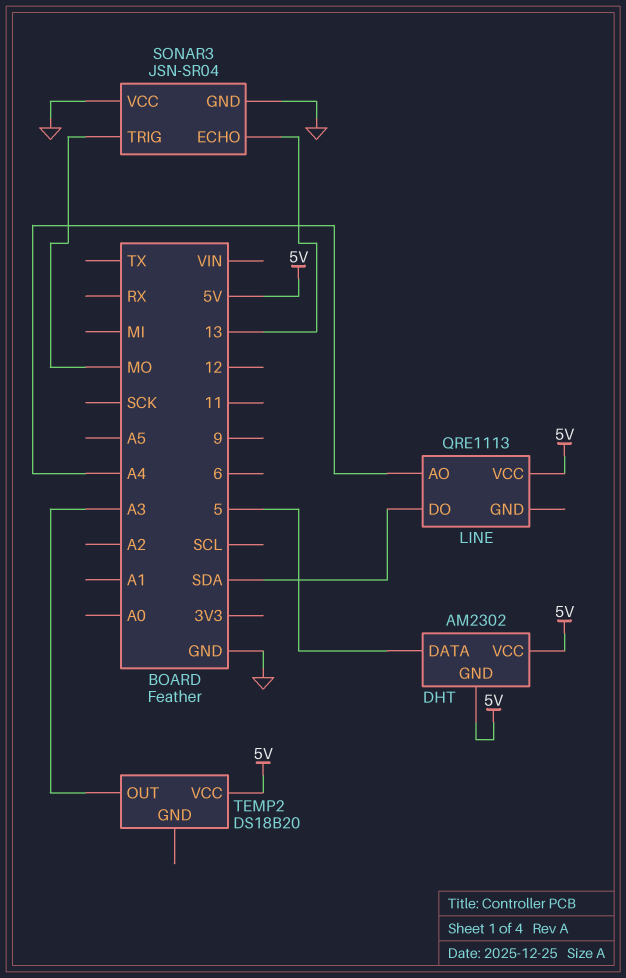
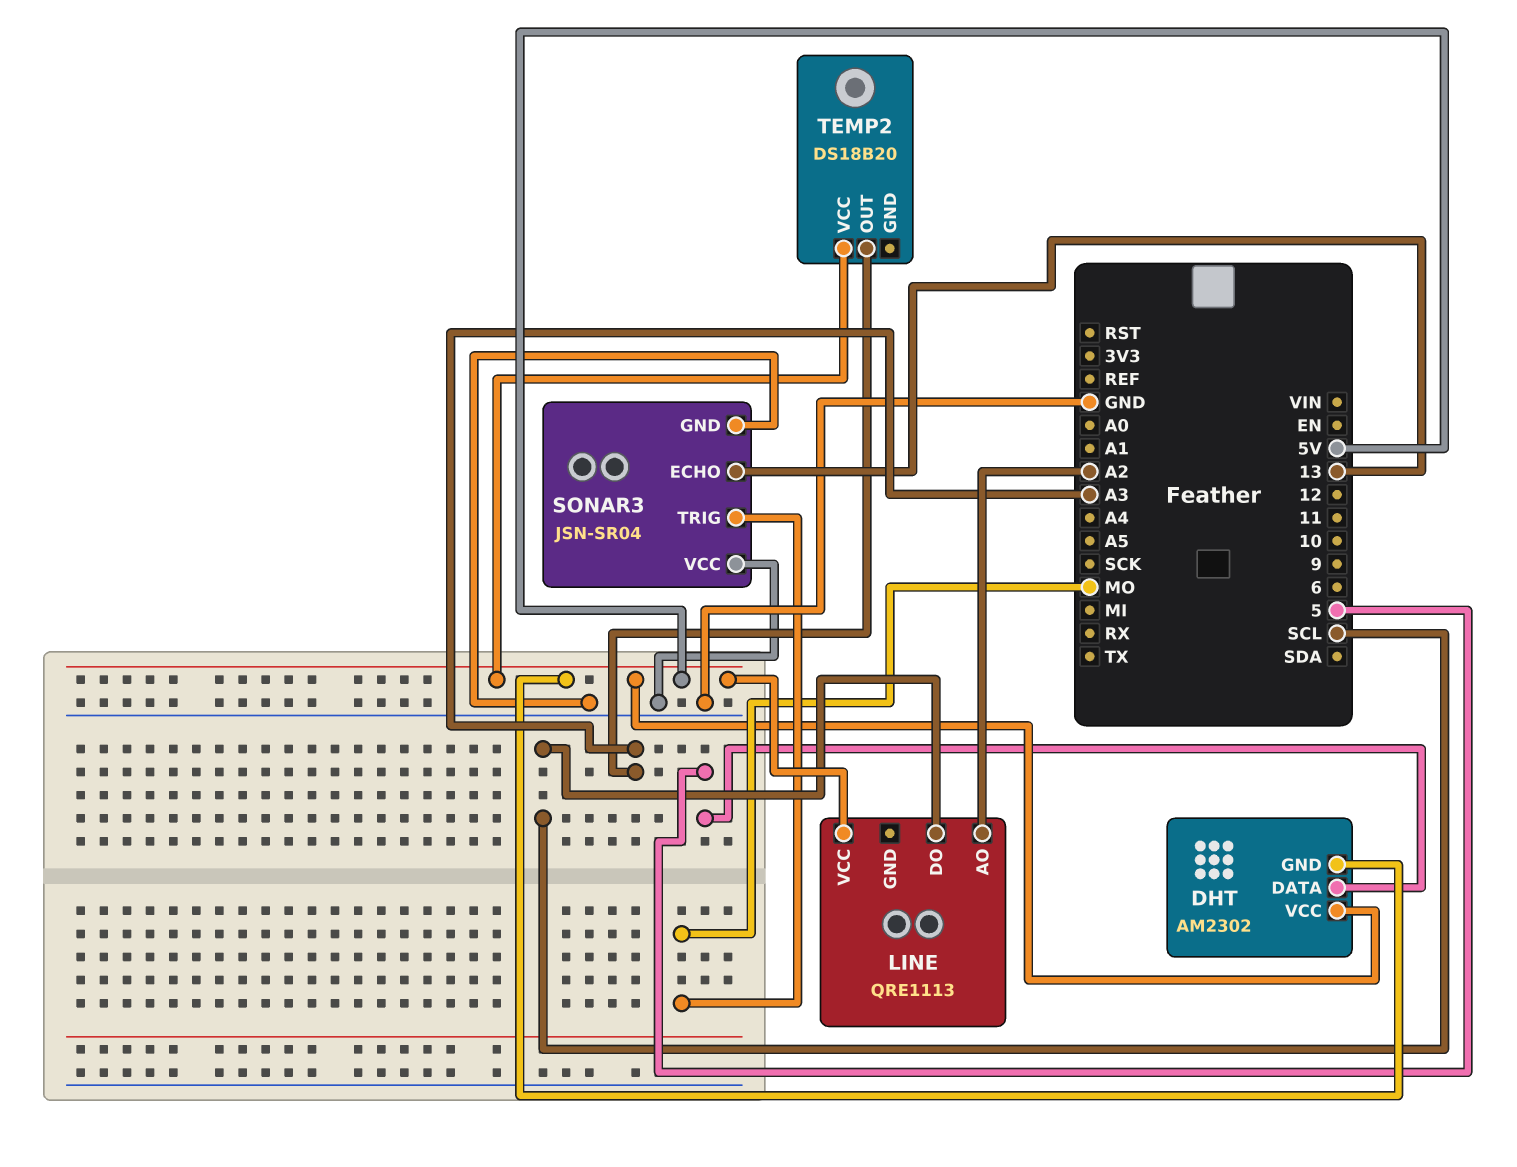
LINE pin AO: A4 -> A2
LINE pin DO: SDA -> SCL

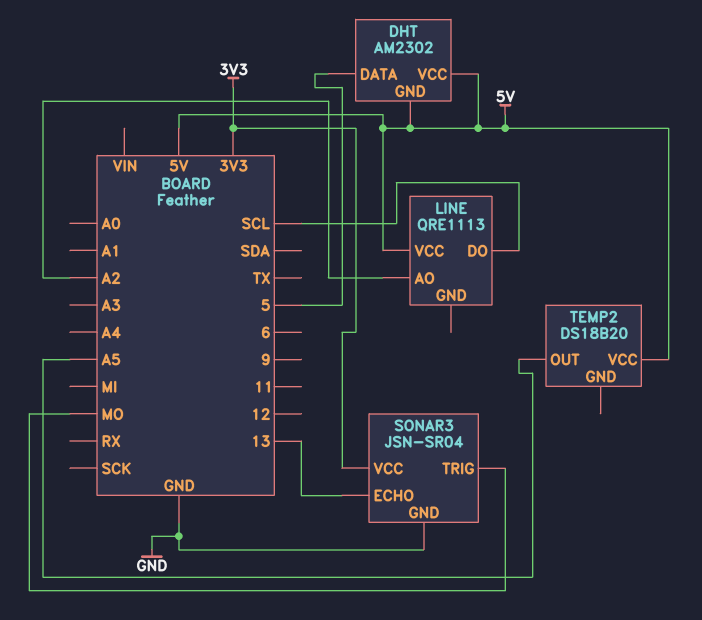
SONAR3 pin VCC: GND -> 3V3
TEMP2 pin OUT: A3 -> A5

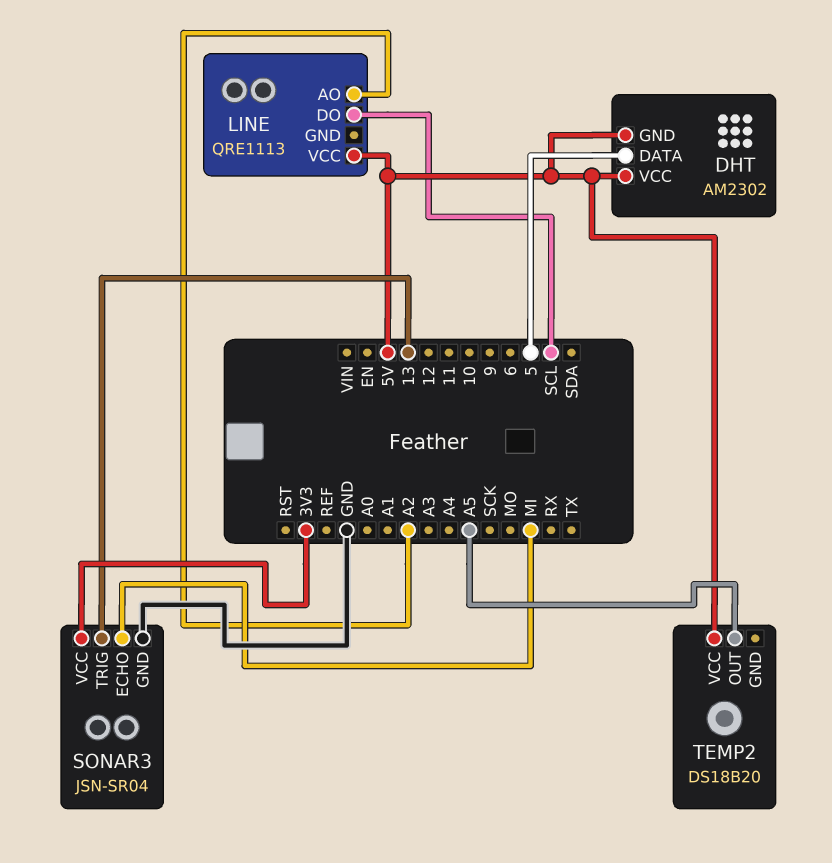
SONAR3 pin ECHO: 13 -> MI
SONAR3 pin TRIG: MO -> 13

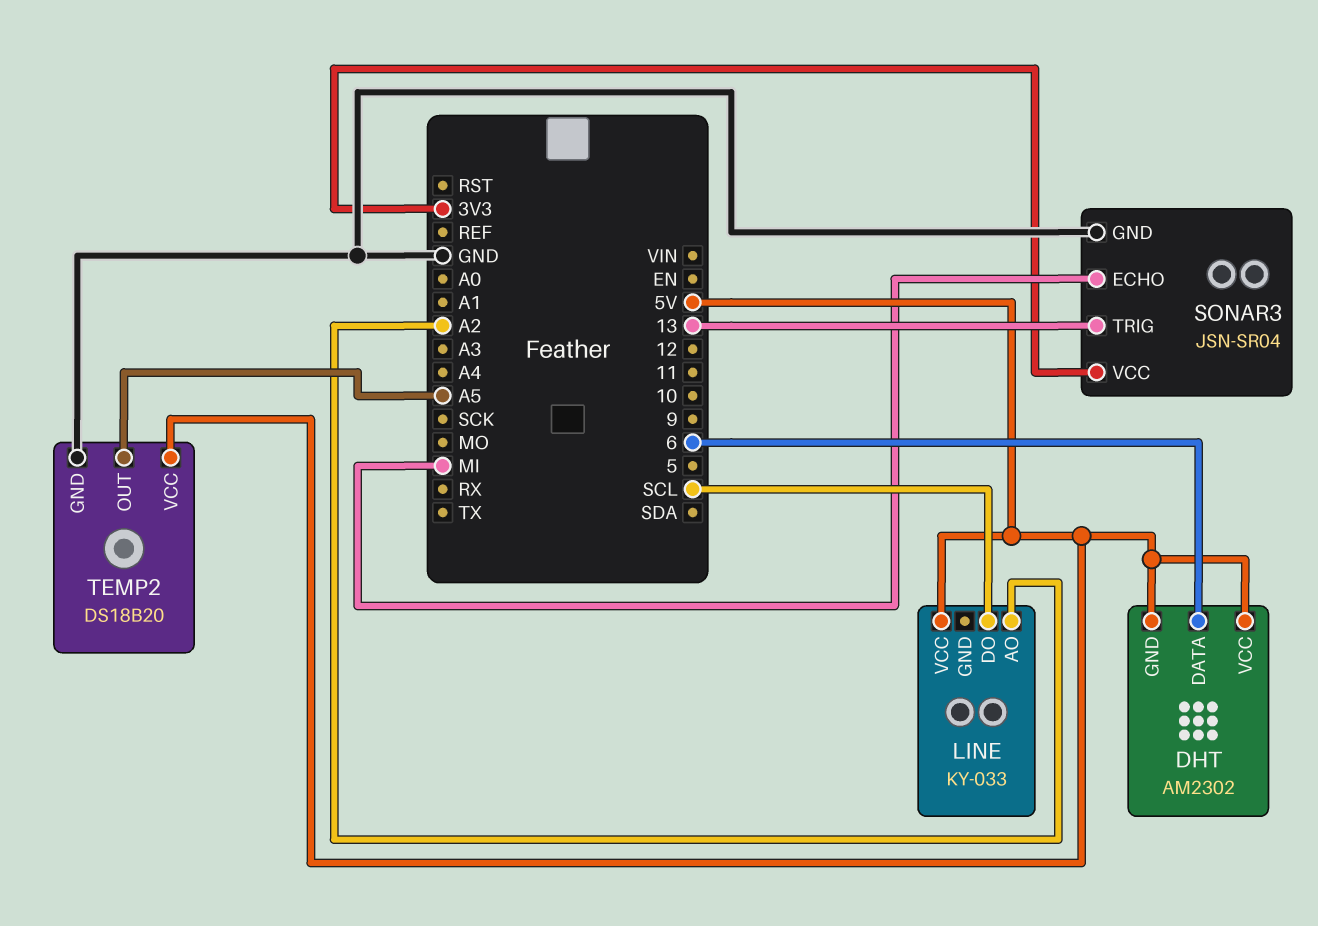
DHT pin DATA: 5 -> 6
LINE: QRE1113 -> KY-033
TEMP2 pin GND: none -> GND

